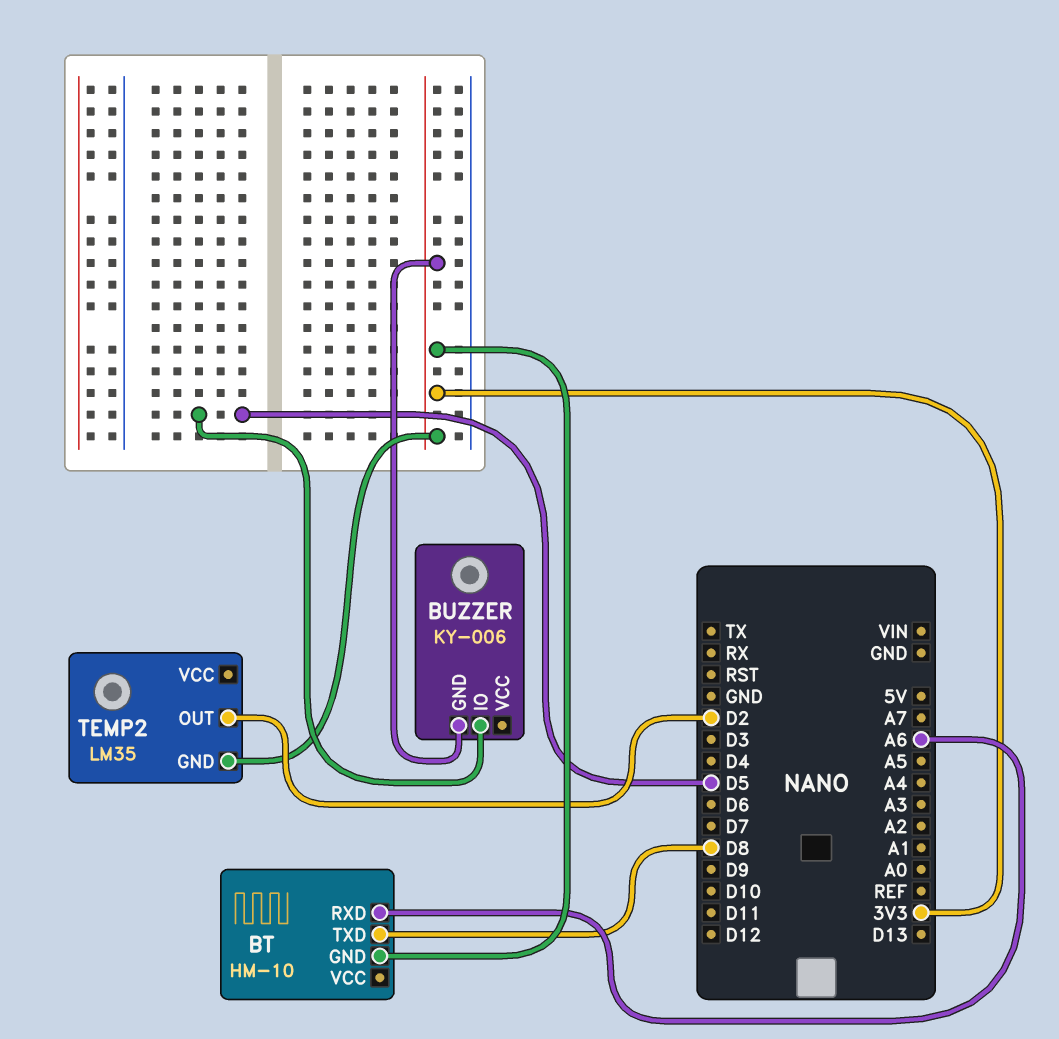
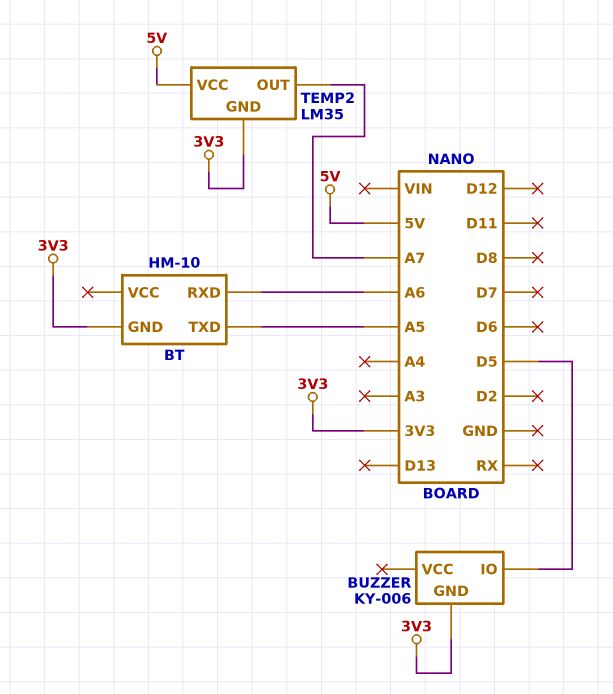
BT pin TXD: D8 -> A5
TEMP2 pin OUT: D2 -> A7
TEMP2 pin VCC: none -> 5V

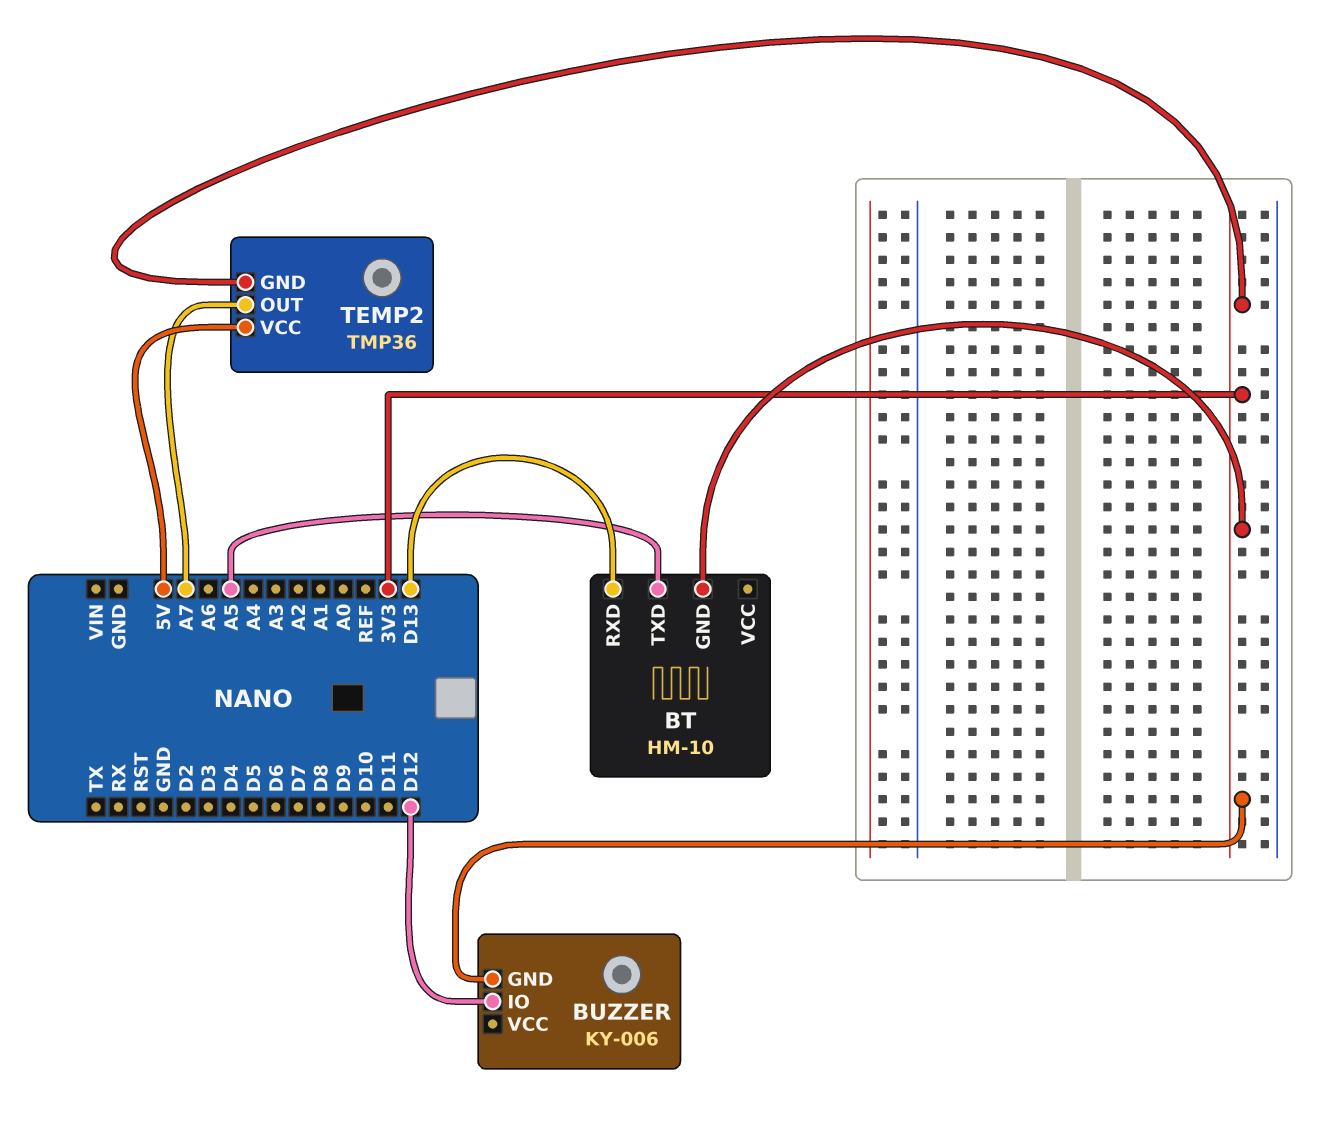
BT pin RXD: A6 -> D13
BUZZER pin IO: D5 -> D12
TEMP2: LM35 -> TMP36

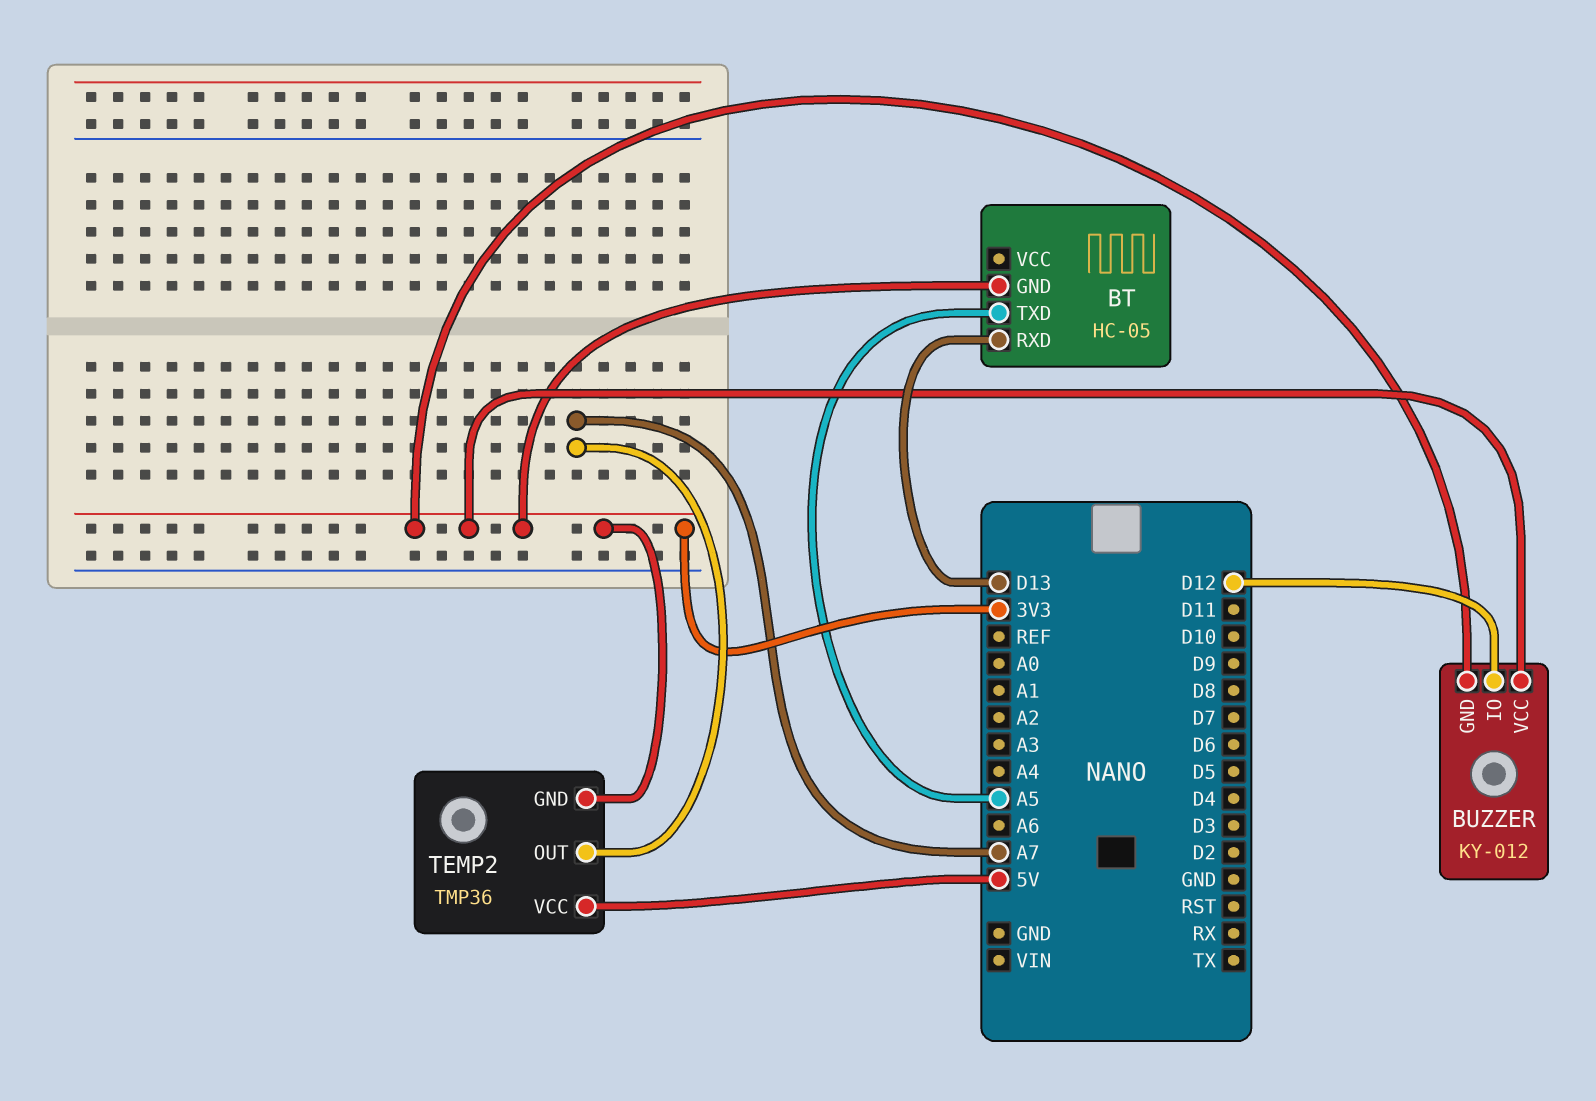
BT: HM-10 -> HC-05
BUZZER: KY-006 -> KY-012
BUZZER pin VCC: none -> 3V3

